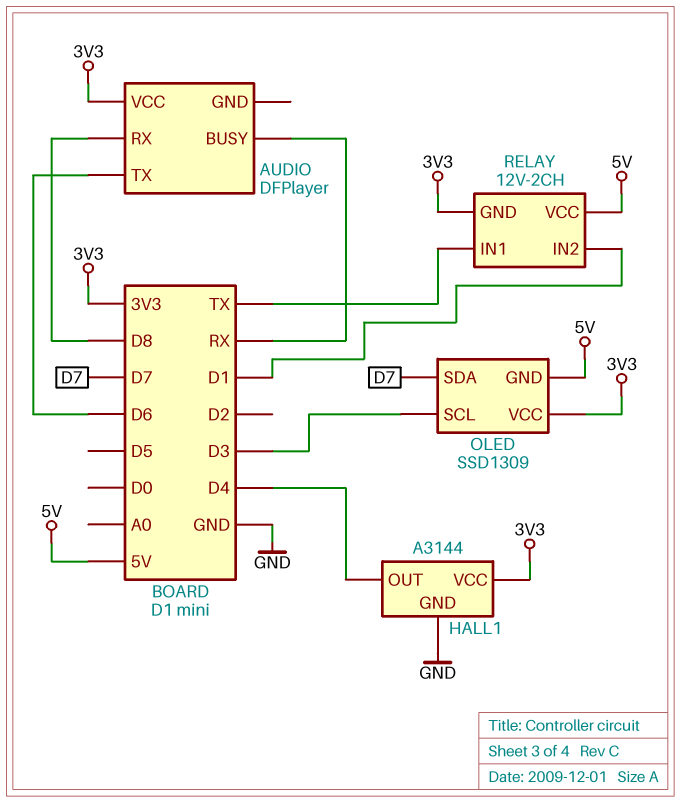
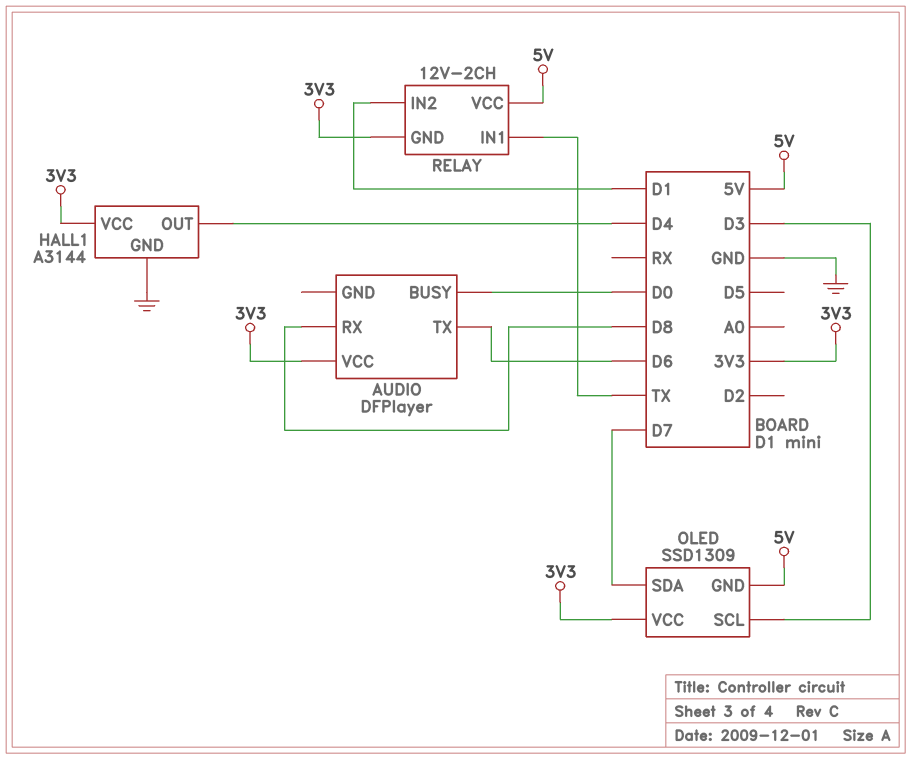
AUDIO pin BUSY: RX -> D0

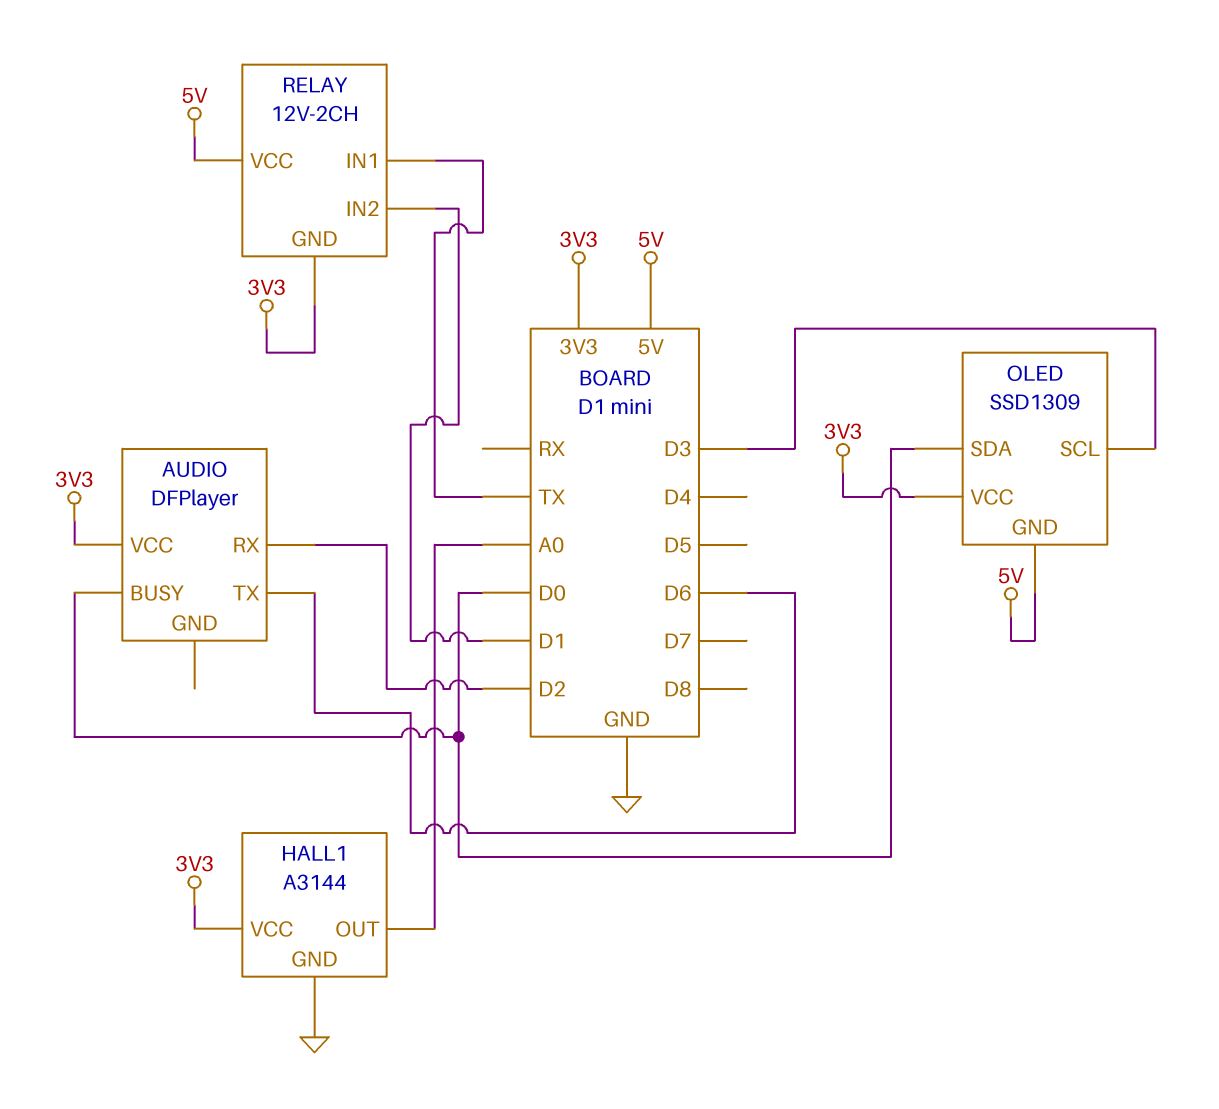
AUDIO pin RX: D8 -> D2
HALL1 pin OUT: D4 -> A0
OLED pin SDA: D7 -> D0

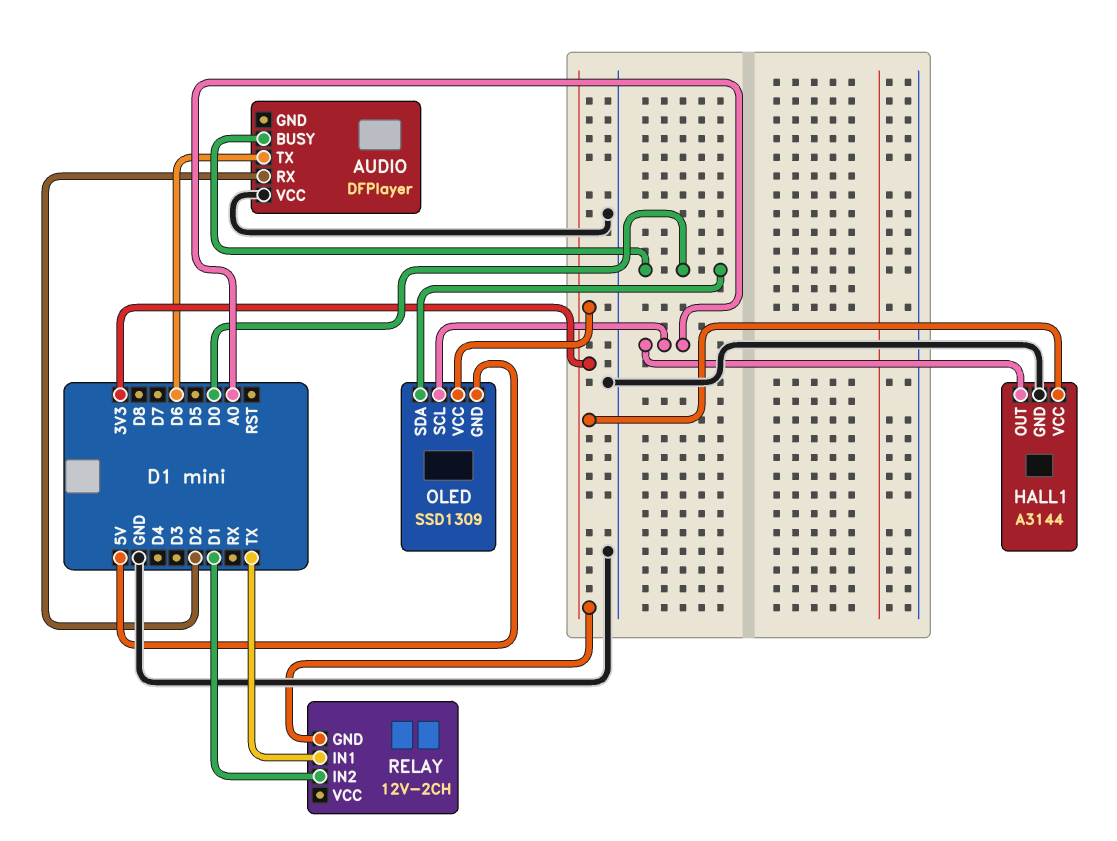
AUDIO pin VCC: 3V3 -> GND
OLED pin SCL: D3 -> A0
RELAY pin VCC: 5V -> none

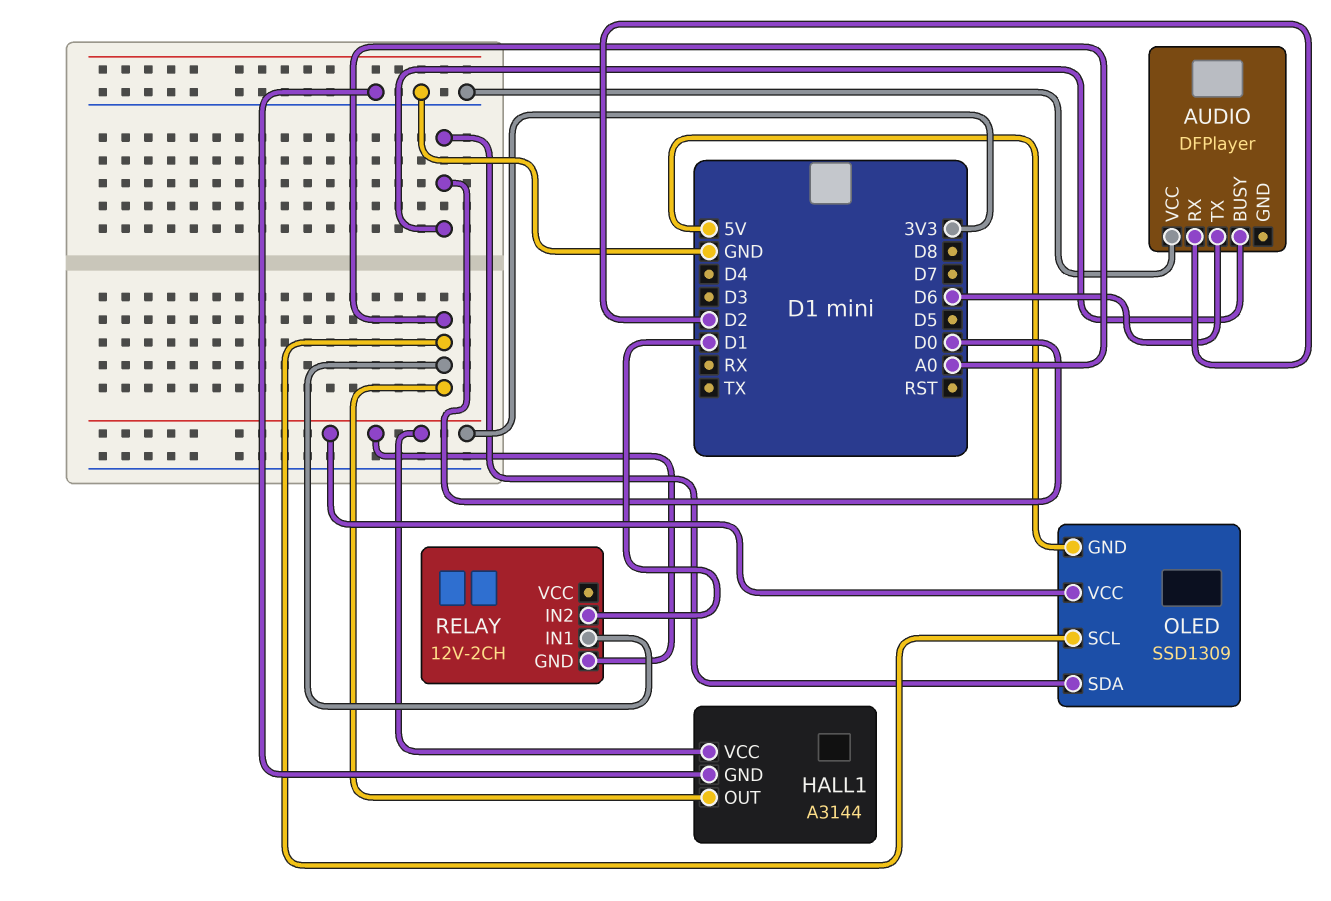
RELAY pin IN1: TX -> A0

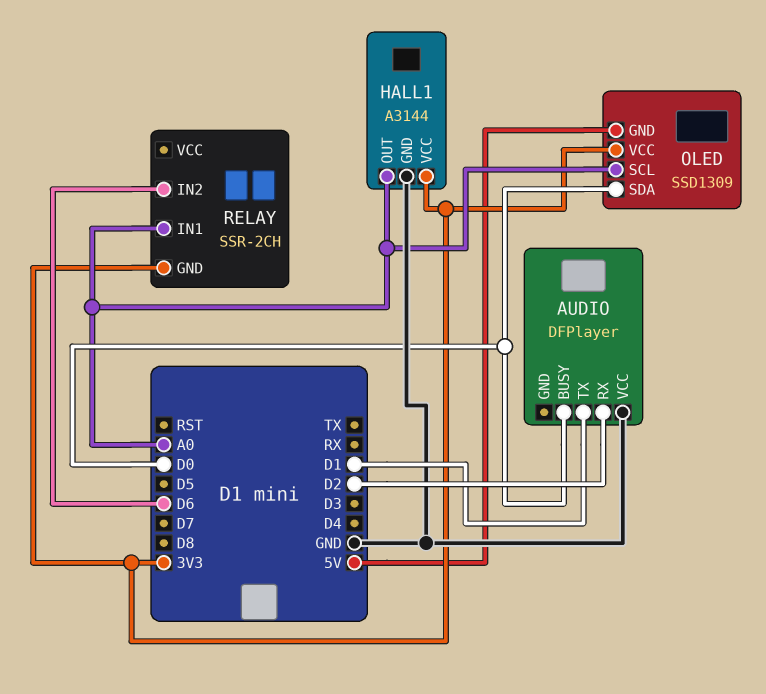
AUDIO pin TX: D6 -> D1
RELAY: 12V-2CH -> SSR-2CH
RELAY pin IN2: D1 -> D6

